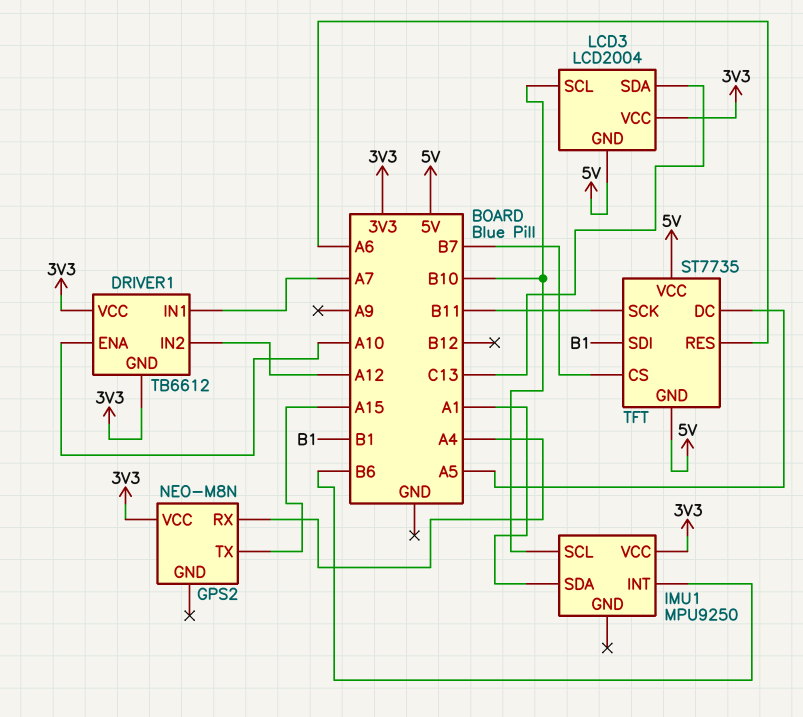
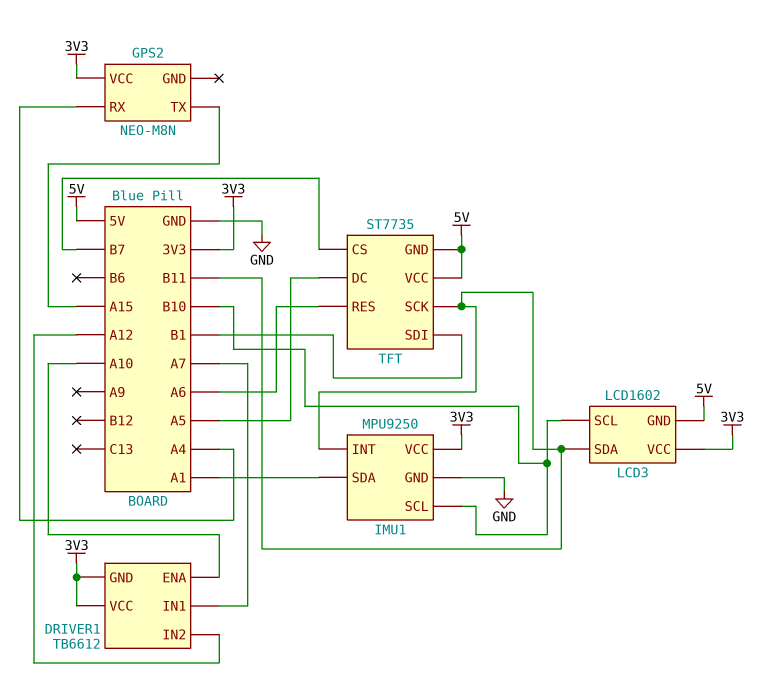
IMU1 pin GND: none -> GND
IMU1 pin INT: B6 -> B11
LCD3: LCD2004 -> LCD1602
LCD3 pin SDA: C13 -> B11

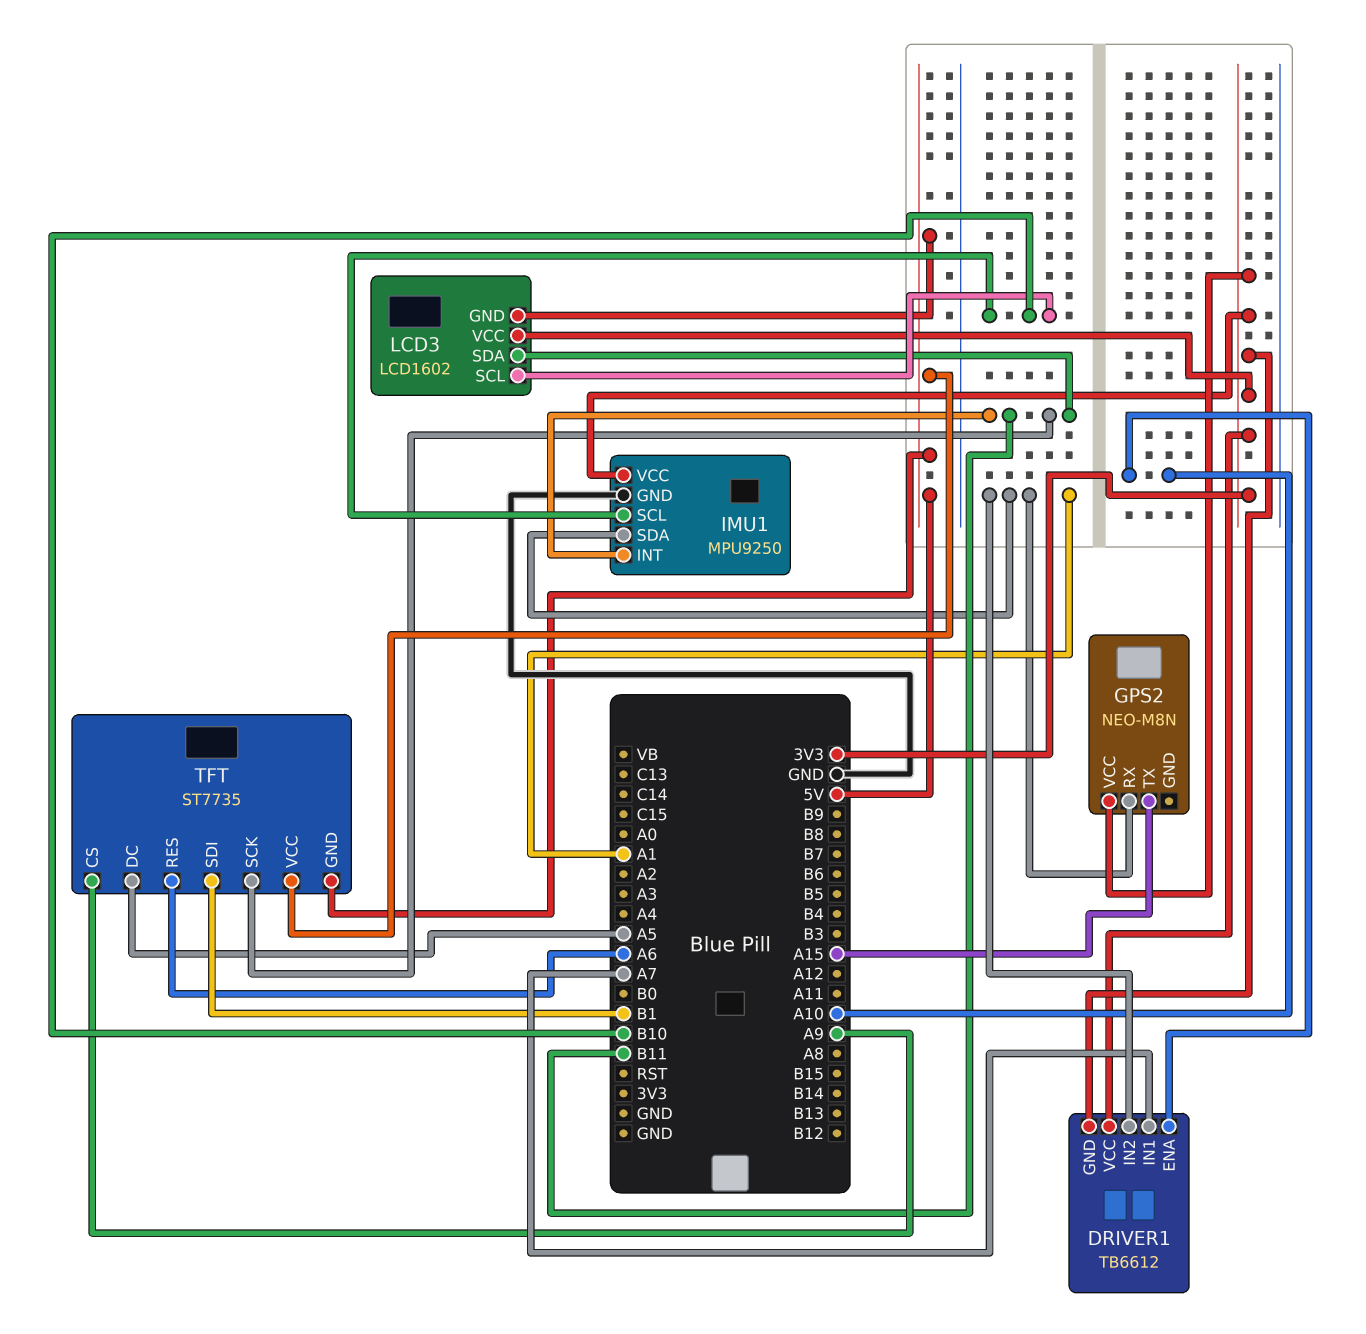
DRIVER1 pin IN2: A12 -> A1
GPS2 pin RX: A4 -> A1
TFT pin CS: B7 -> A9

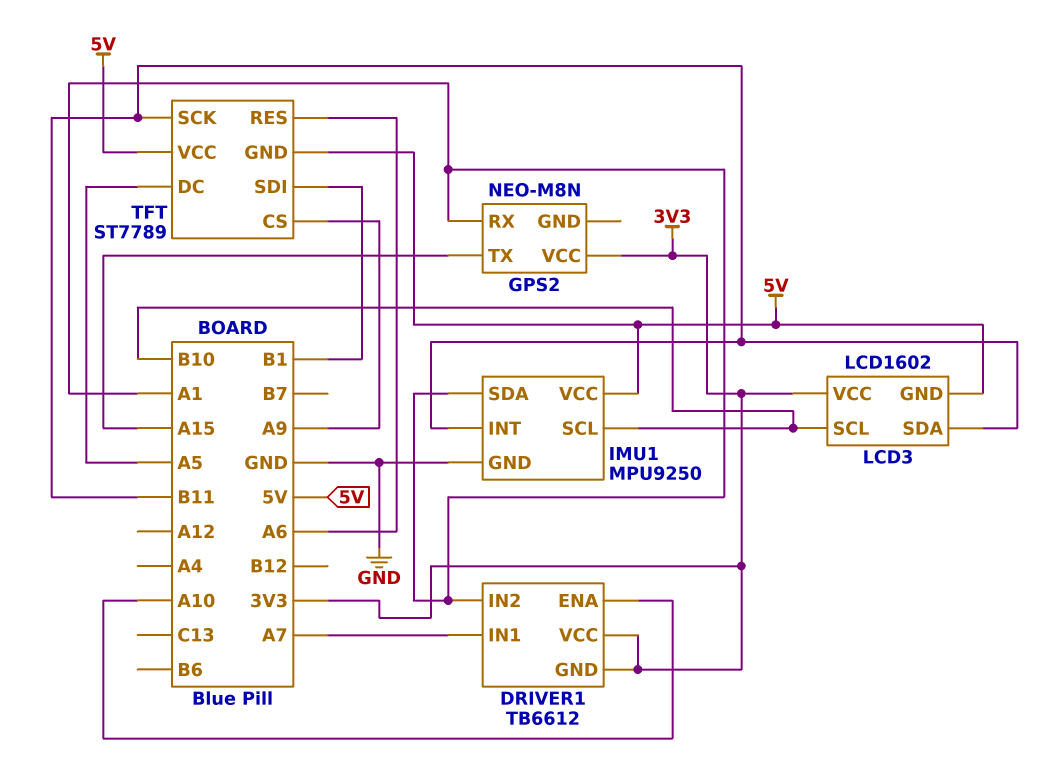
IMU1 pin VCC: 3V3 -> 5V
TFT: ST7735 -> ST7789

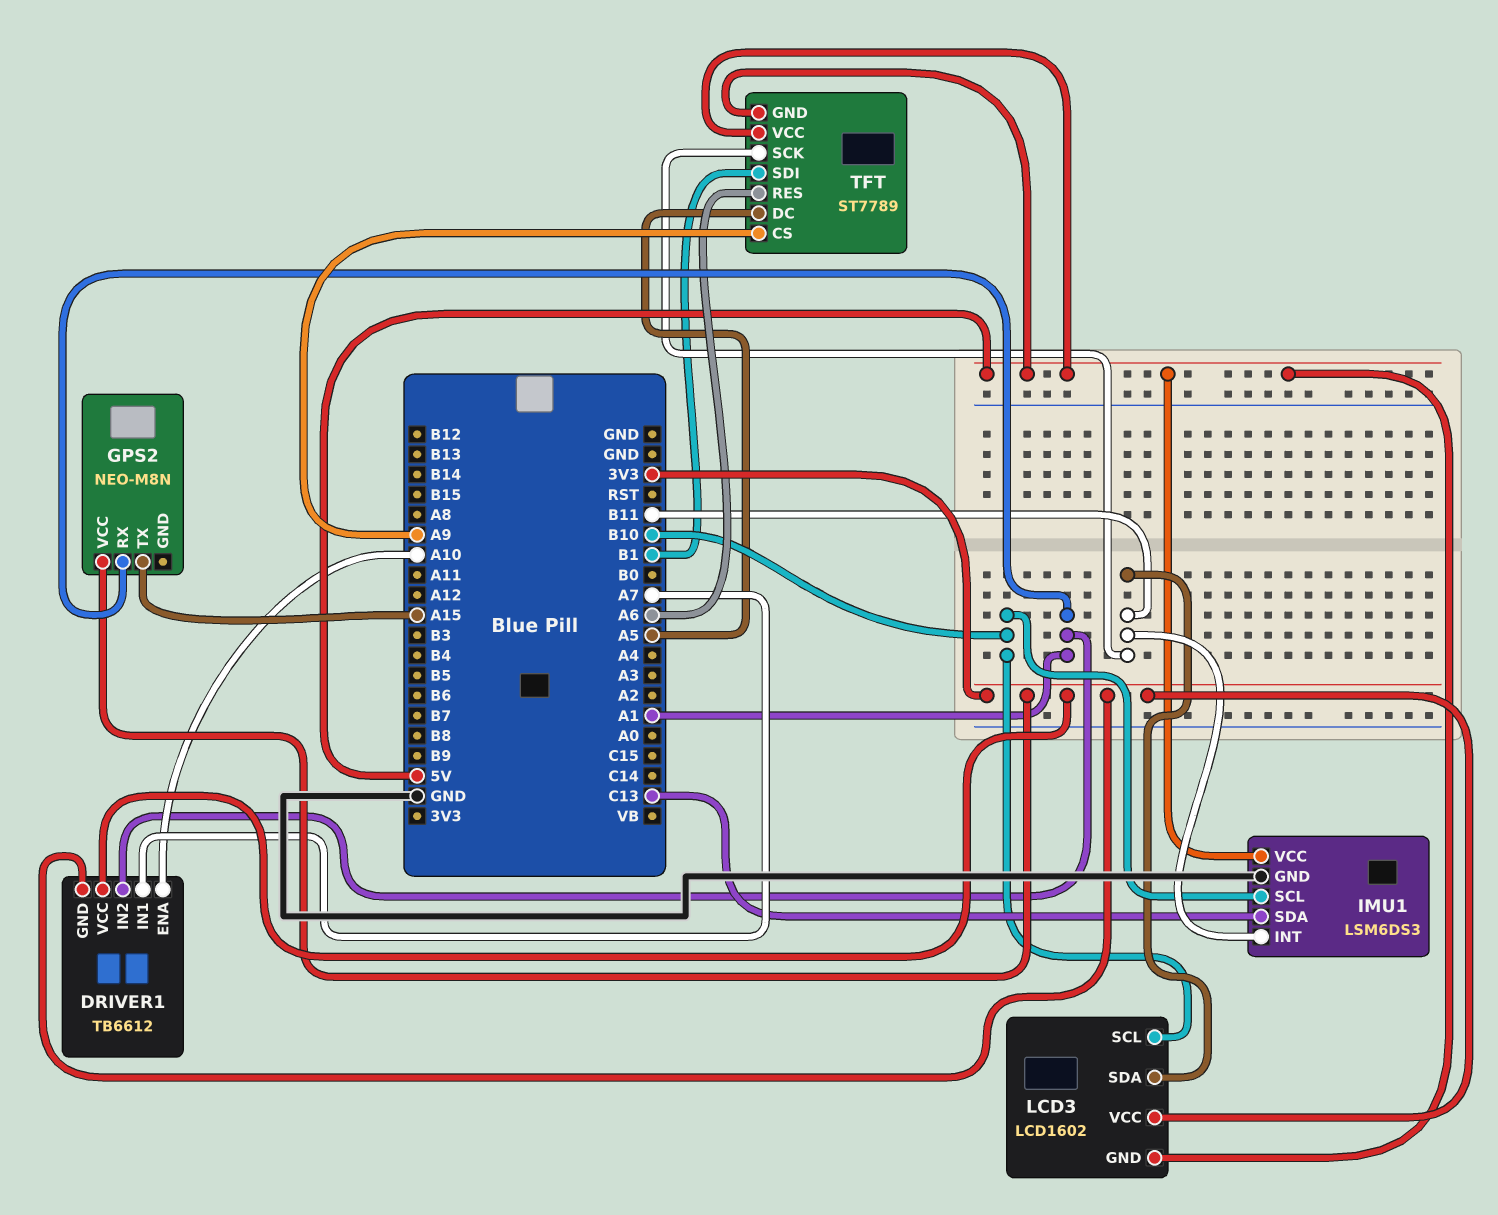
IMU1: MPU9250 -> LSM6DS3
IMU1 pin SDA: A1 -> C13

